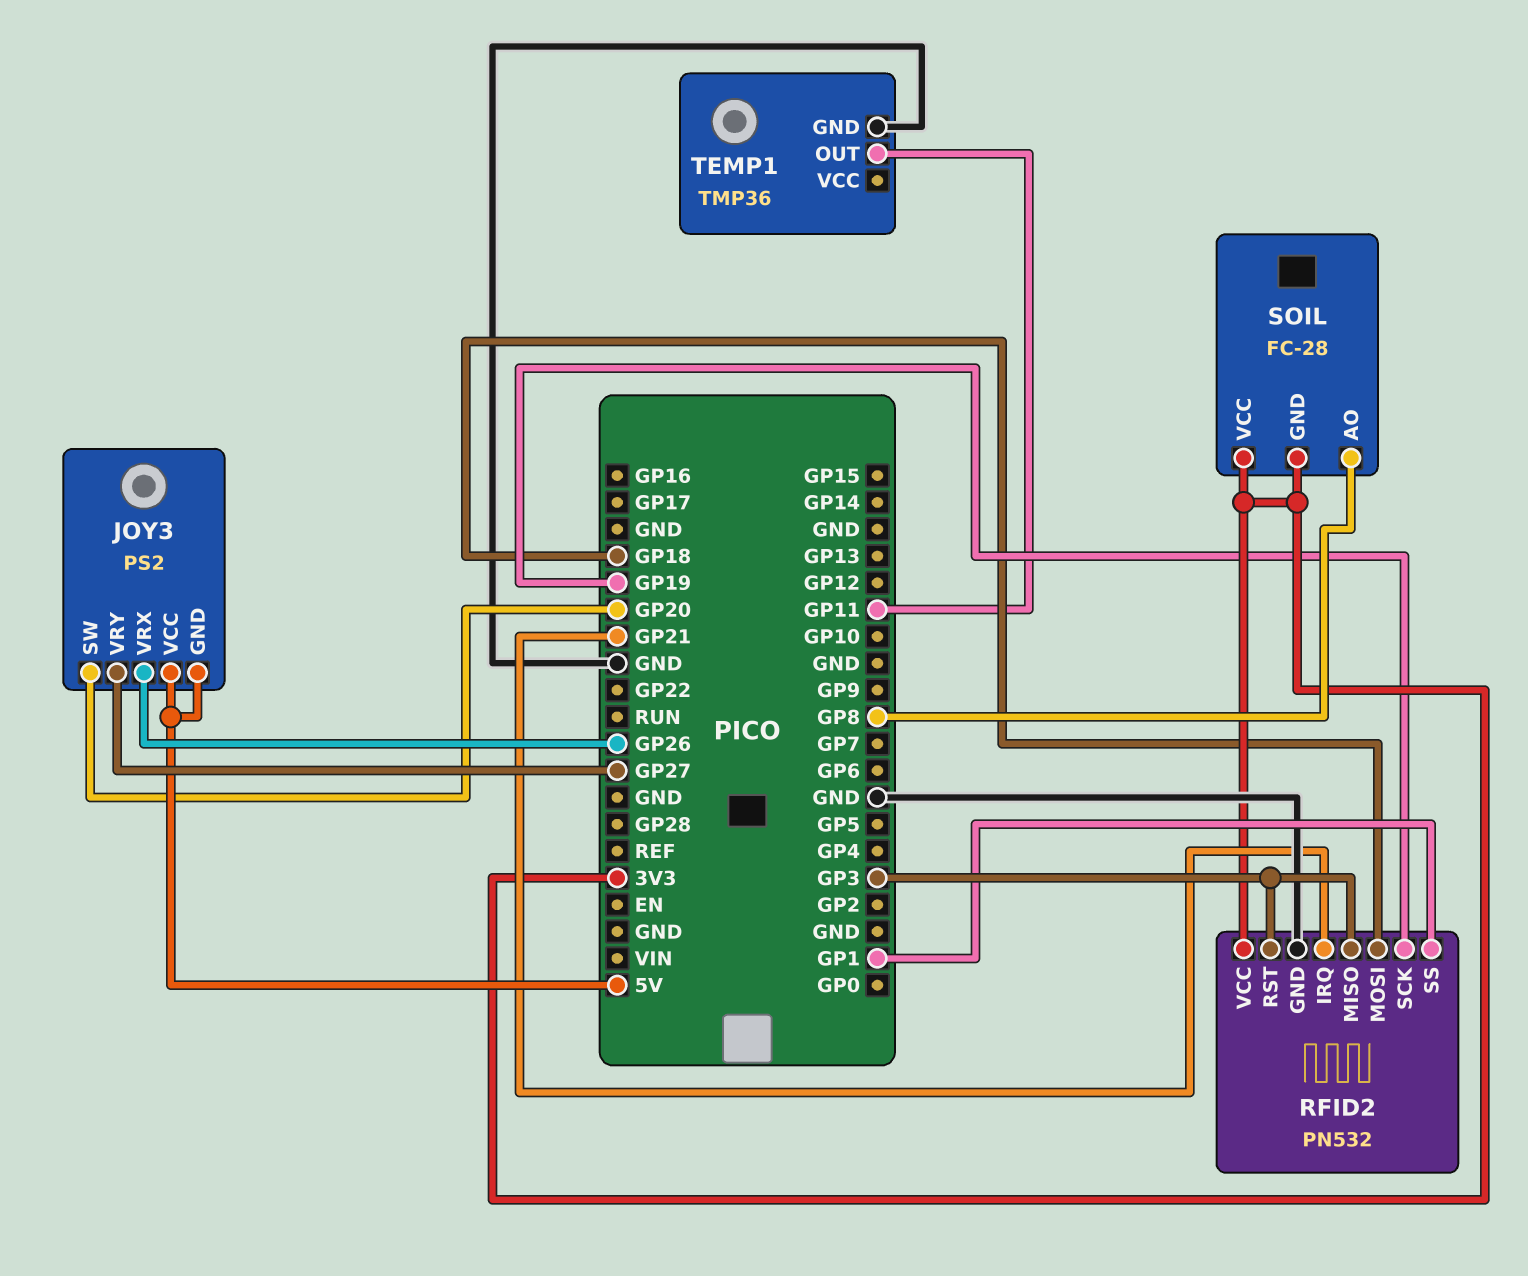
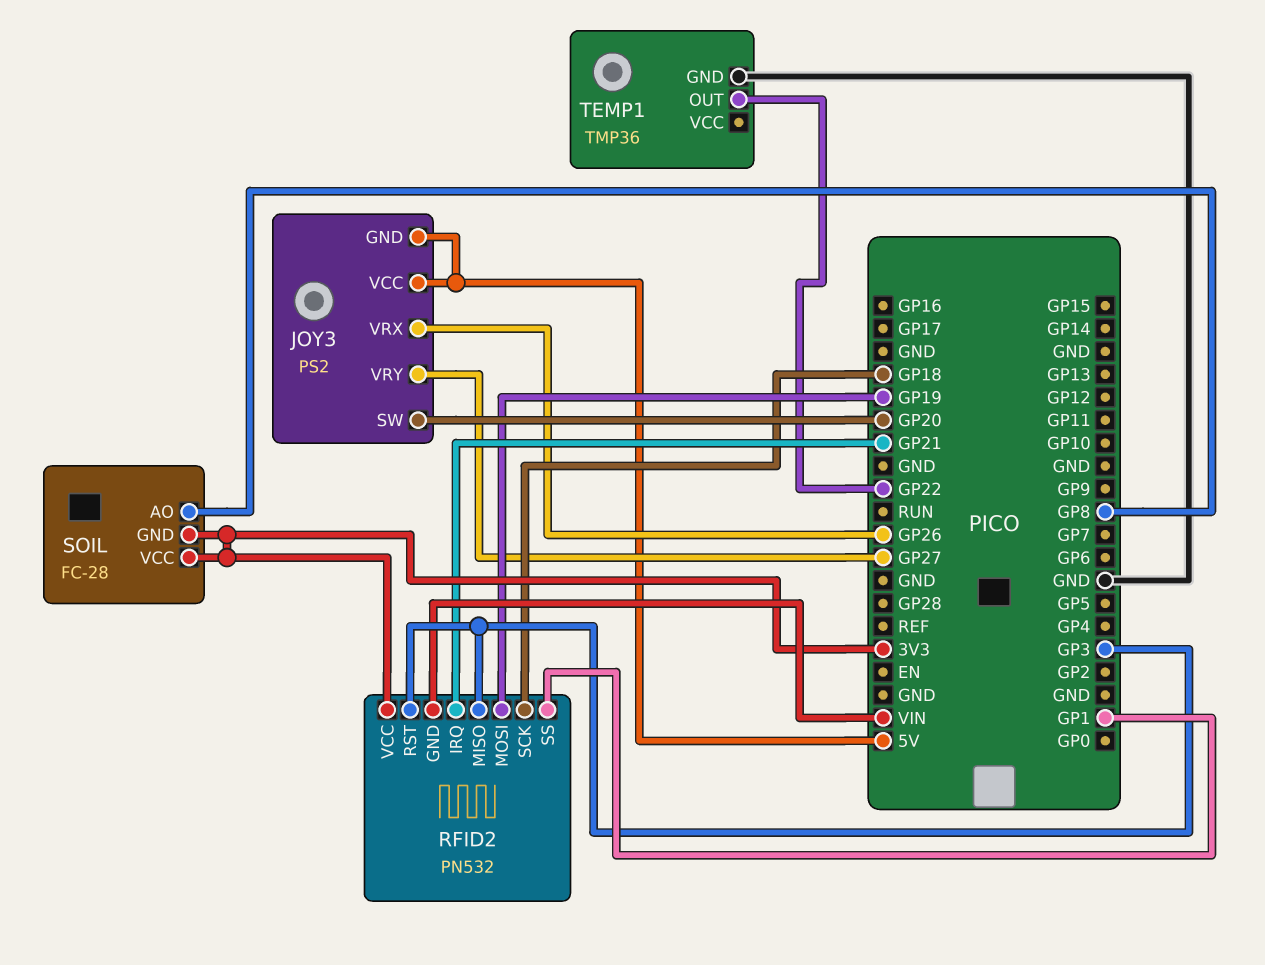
RFID2 pin GND: GND -> VIN
RFID2 pin MOSI: GP18 -> GP19
RFID2 pin SCK: GP19 -> GP18
TEMP1 pin OUT: GP11 -> GP22

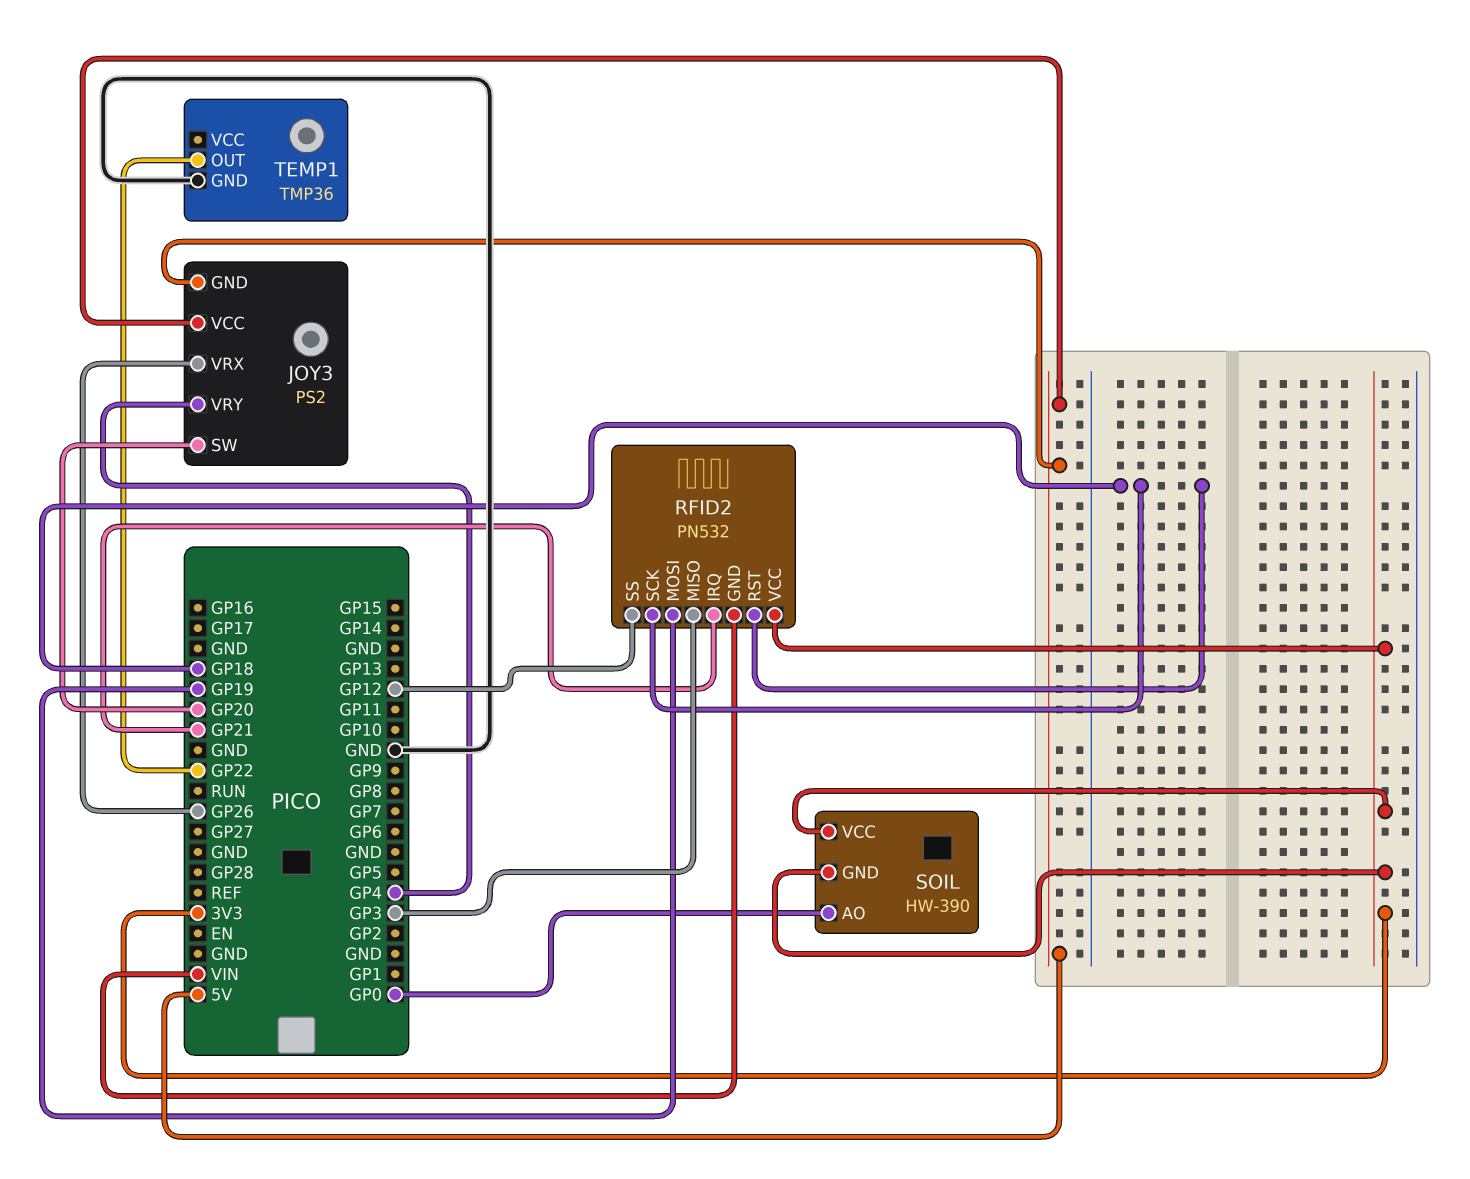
JOY3 pin VRY: GP27 -> GP4
RFID2 pin RST: GP3 -> GP18
RFID2 pin SS: GP1 -> GP12
SOIL: FC-28 -> HW-390
SOIL pin AO: GP8 -> GP0

